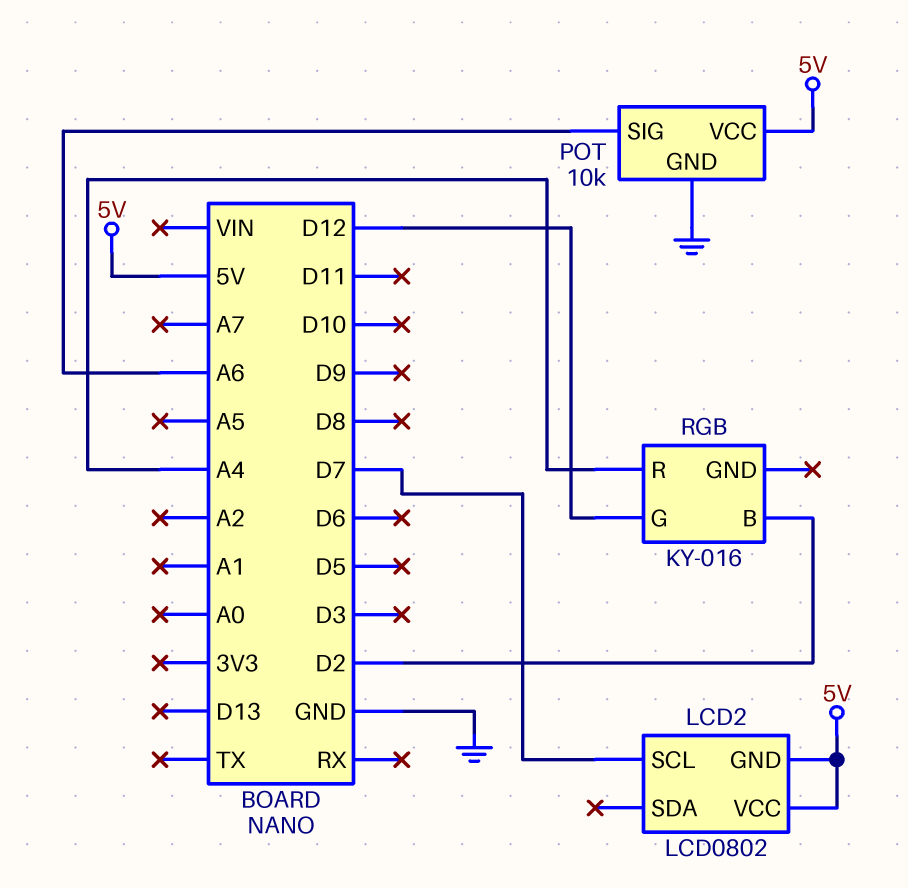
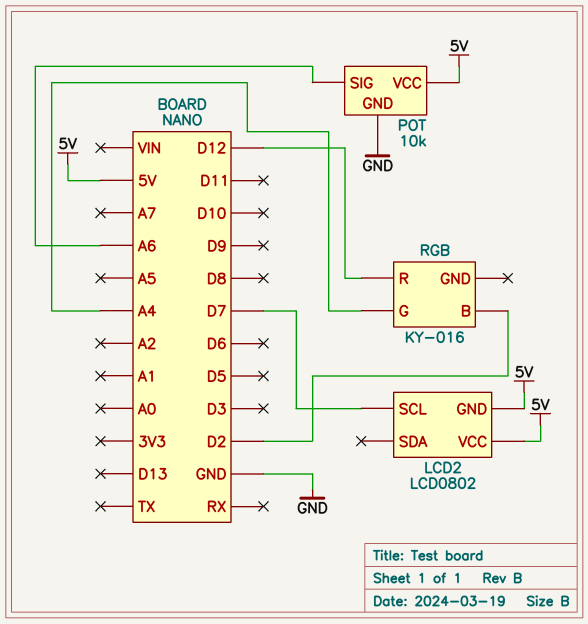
RGB pin G: D12 -> A4
RGB pin R: A4 -> D12

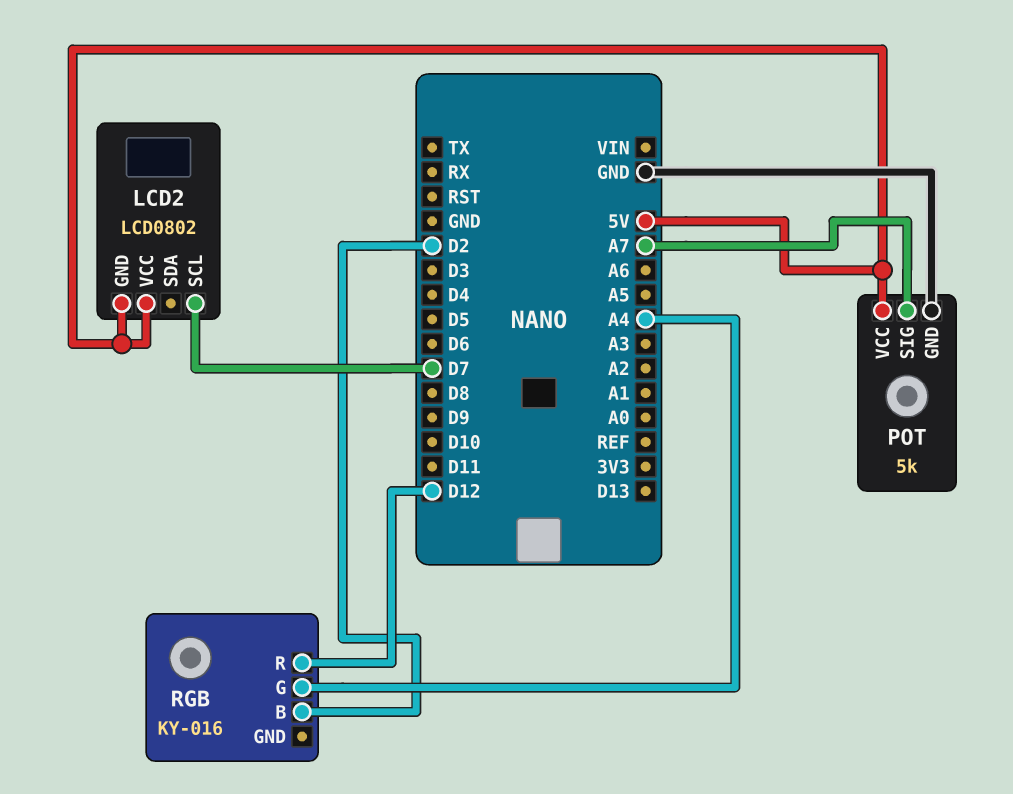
POT: 10k -> 5k
POT pin SIG: A6 -> A7

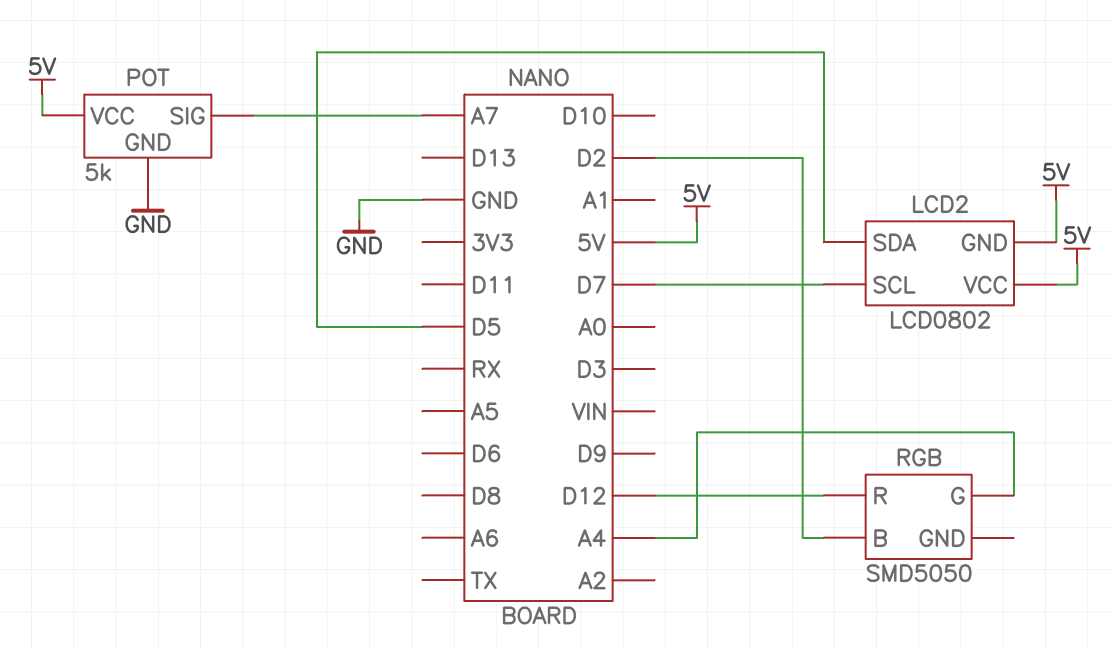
LCD2 pin SDA: none -> D5
RGB: KY-016 -> SMD5050

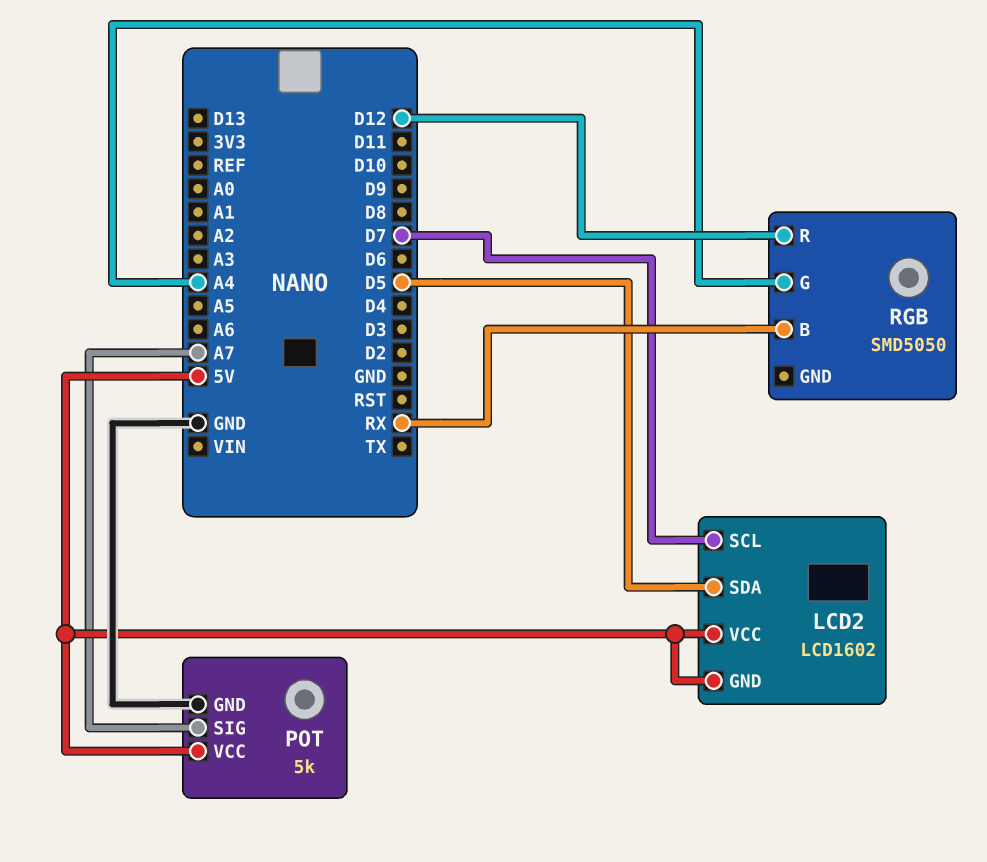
LCD2: LCD0802 -> LCD1602
RGB pin B: D2 -> RX

